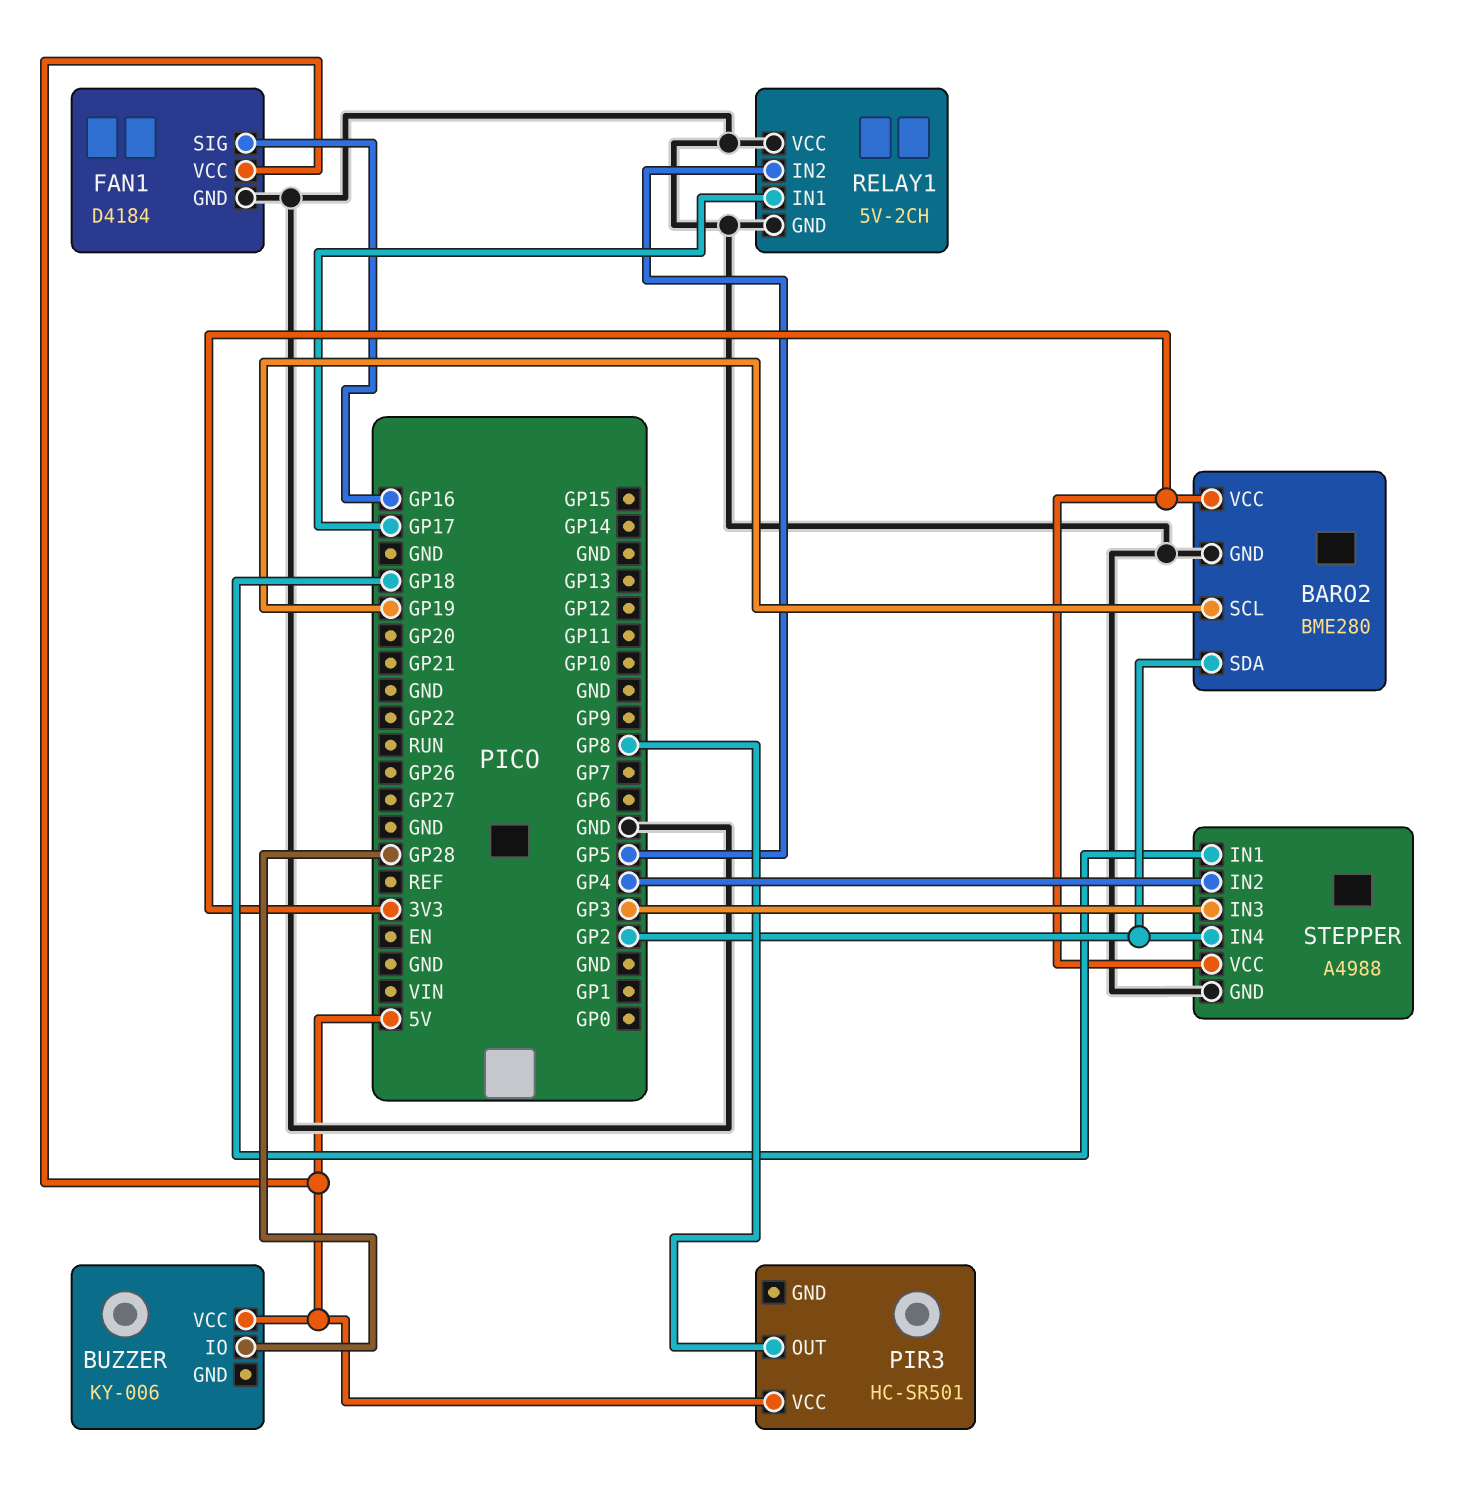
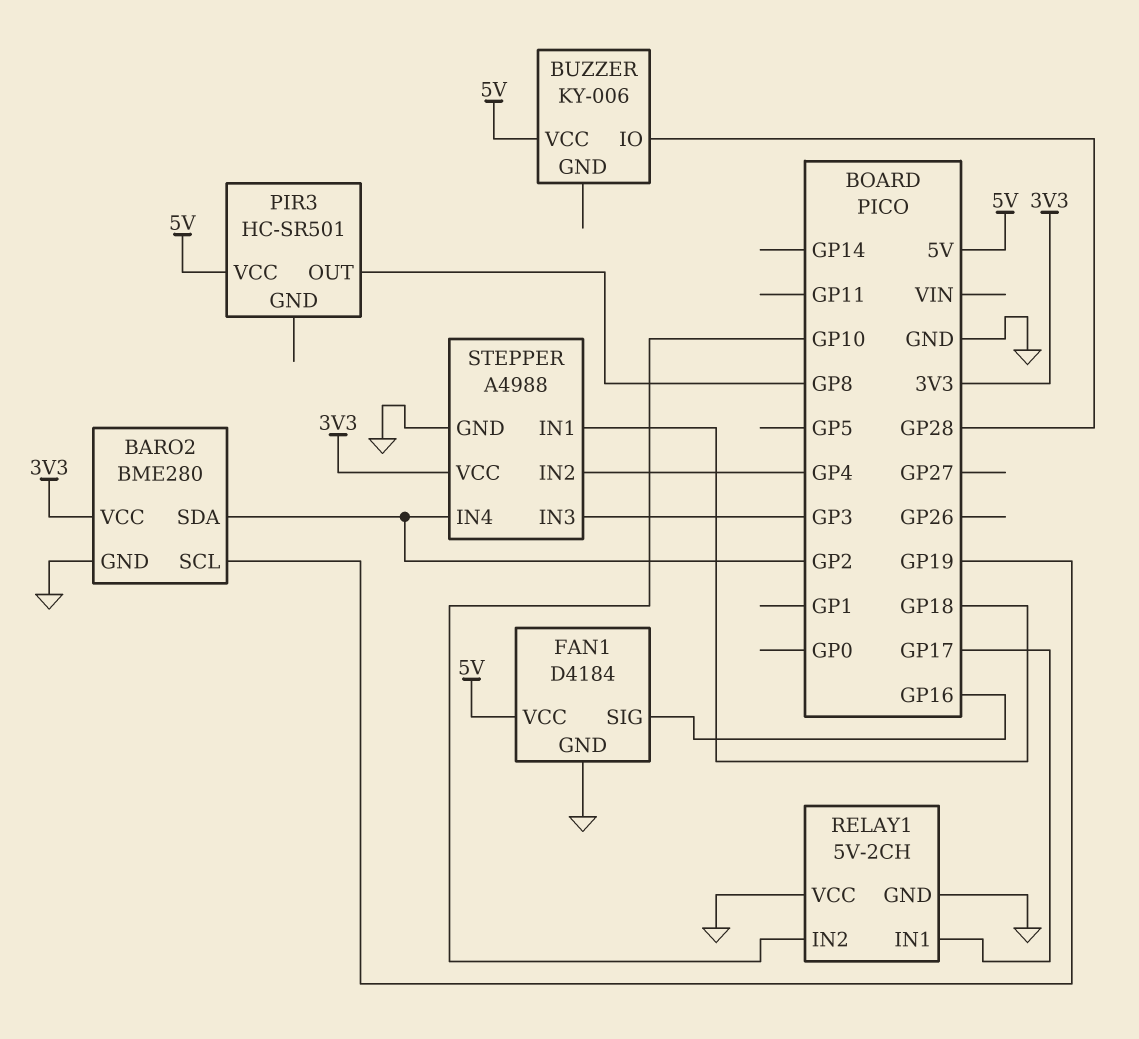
RELAY1 pin IN2: GP5 -> GP10

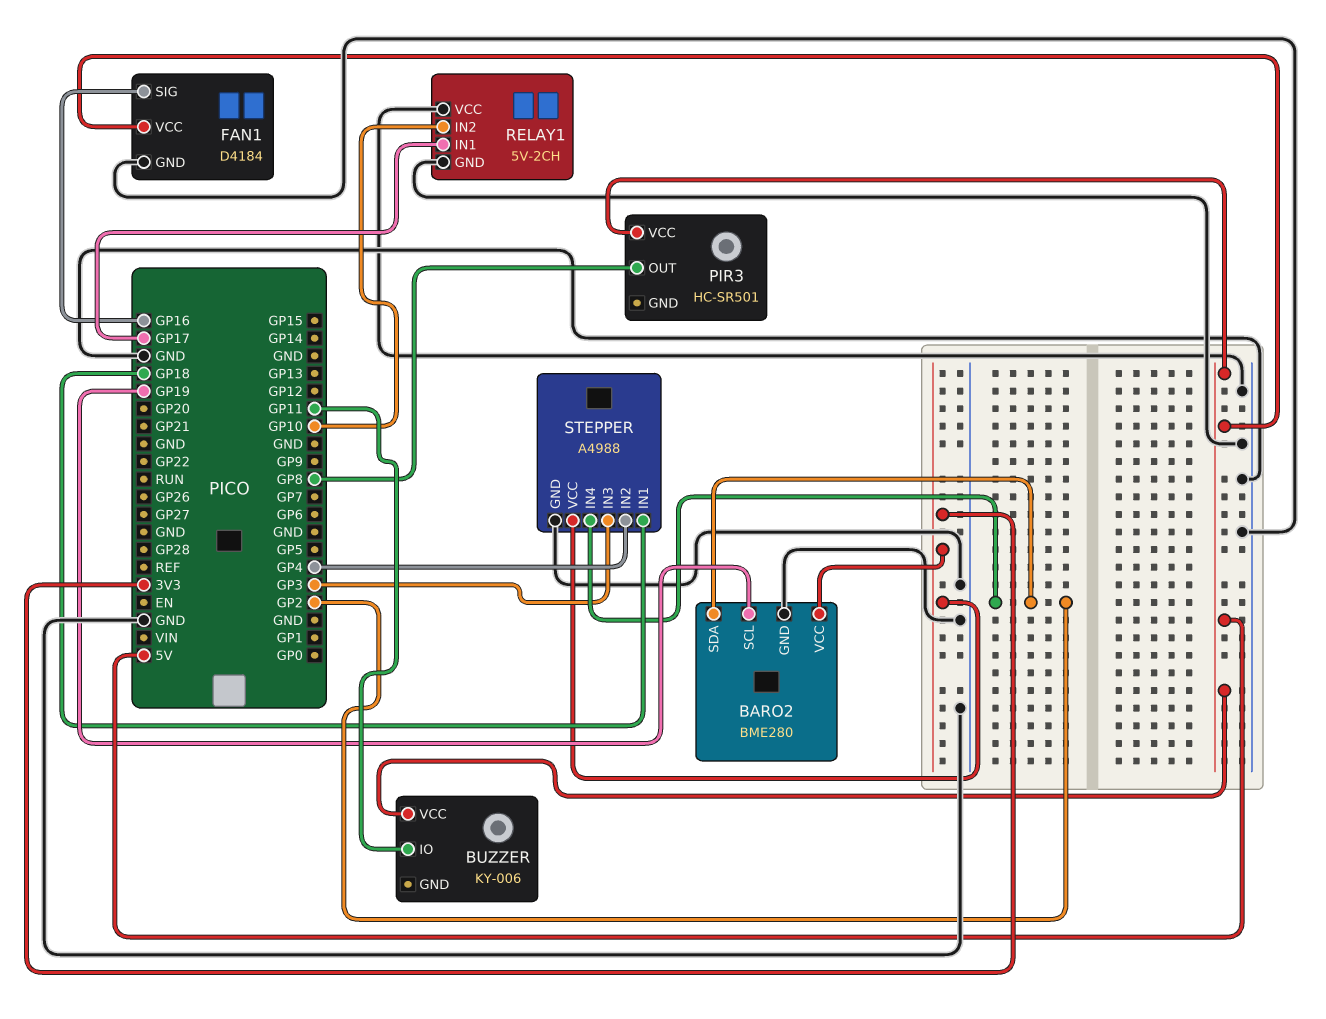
BUZZER pin IO: GP28 -> GP11

